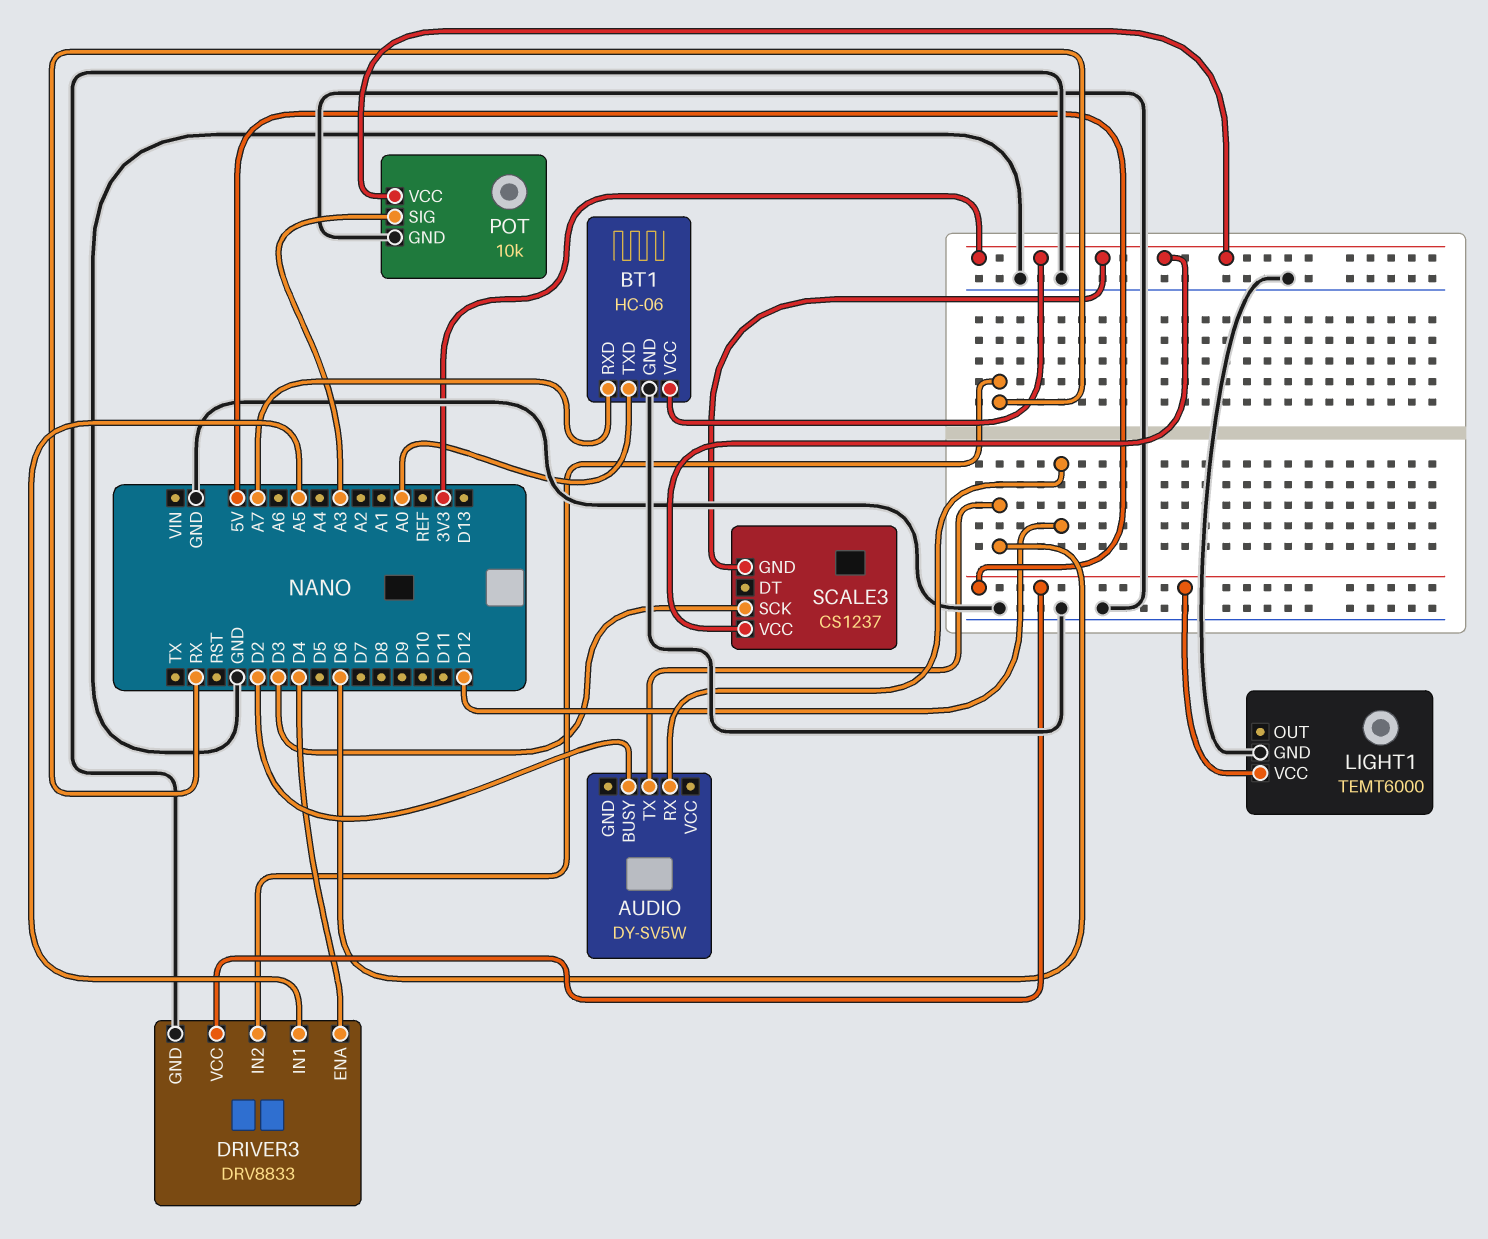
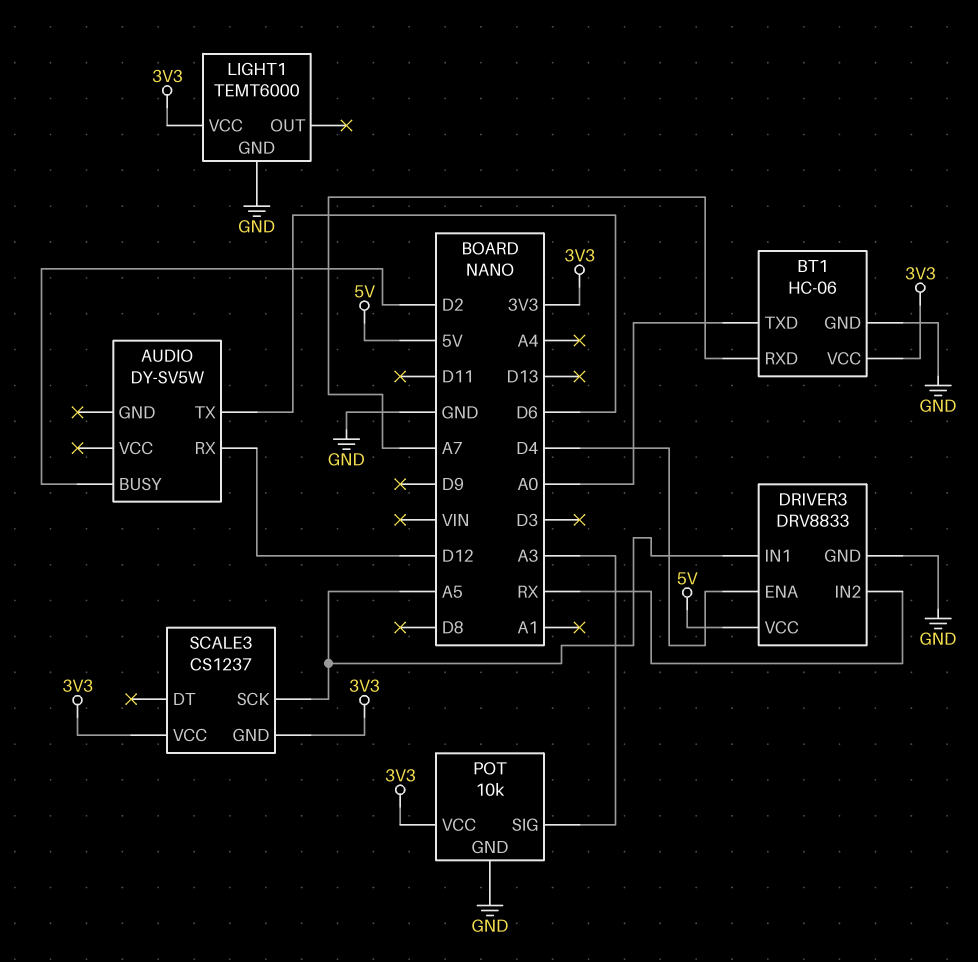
LIGHT1 pin VCC: 5V -> 3V3
SCALE3 pin SCK: D3 -> A5

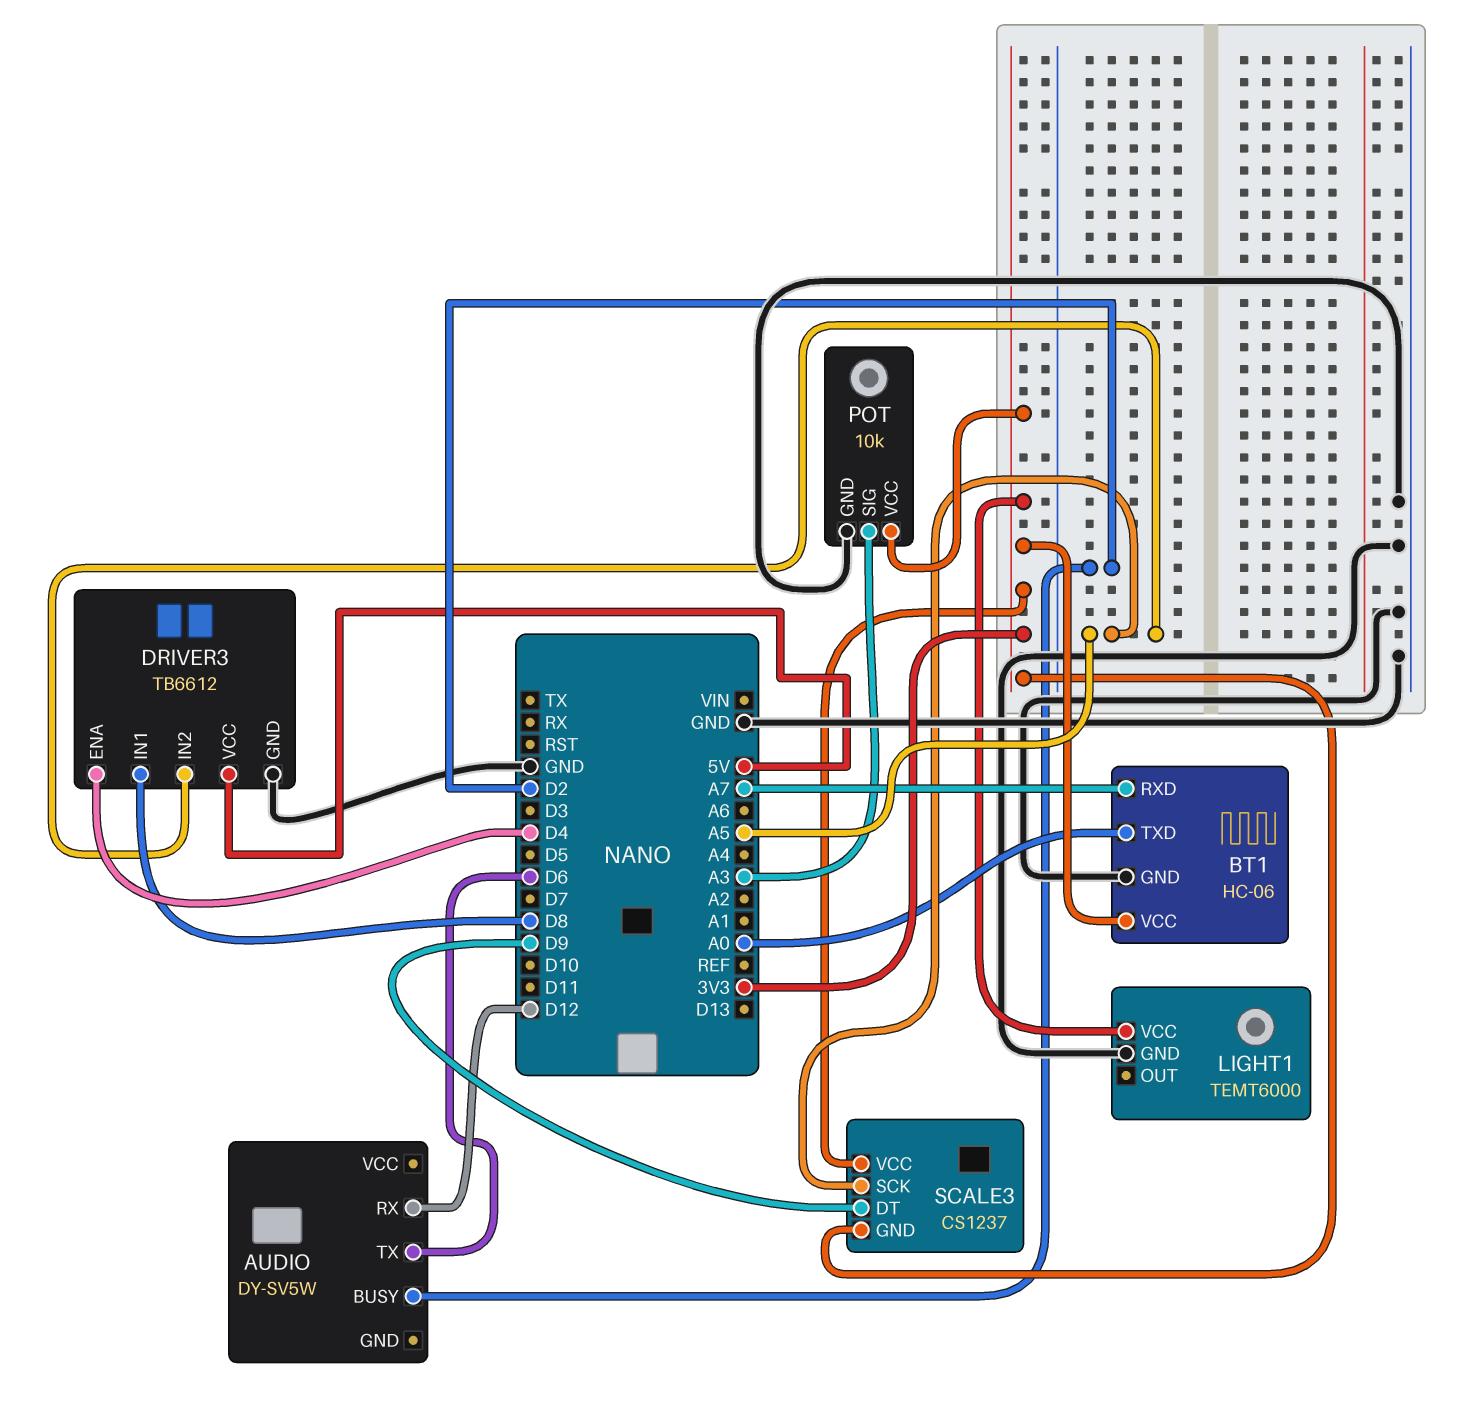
DRIVER3: DRV8833 -> TB6612
DRIVER3 pin IN1: A5 -> D8
DRIVER3 pin IN2: RX -> A5
SCALE3 pin DT: none -> D9

